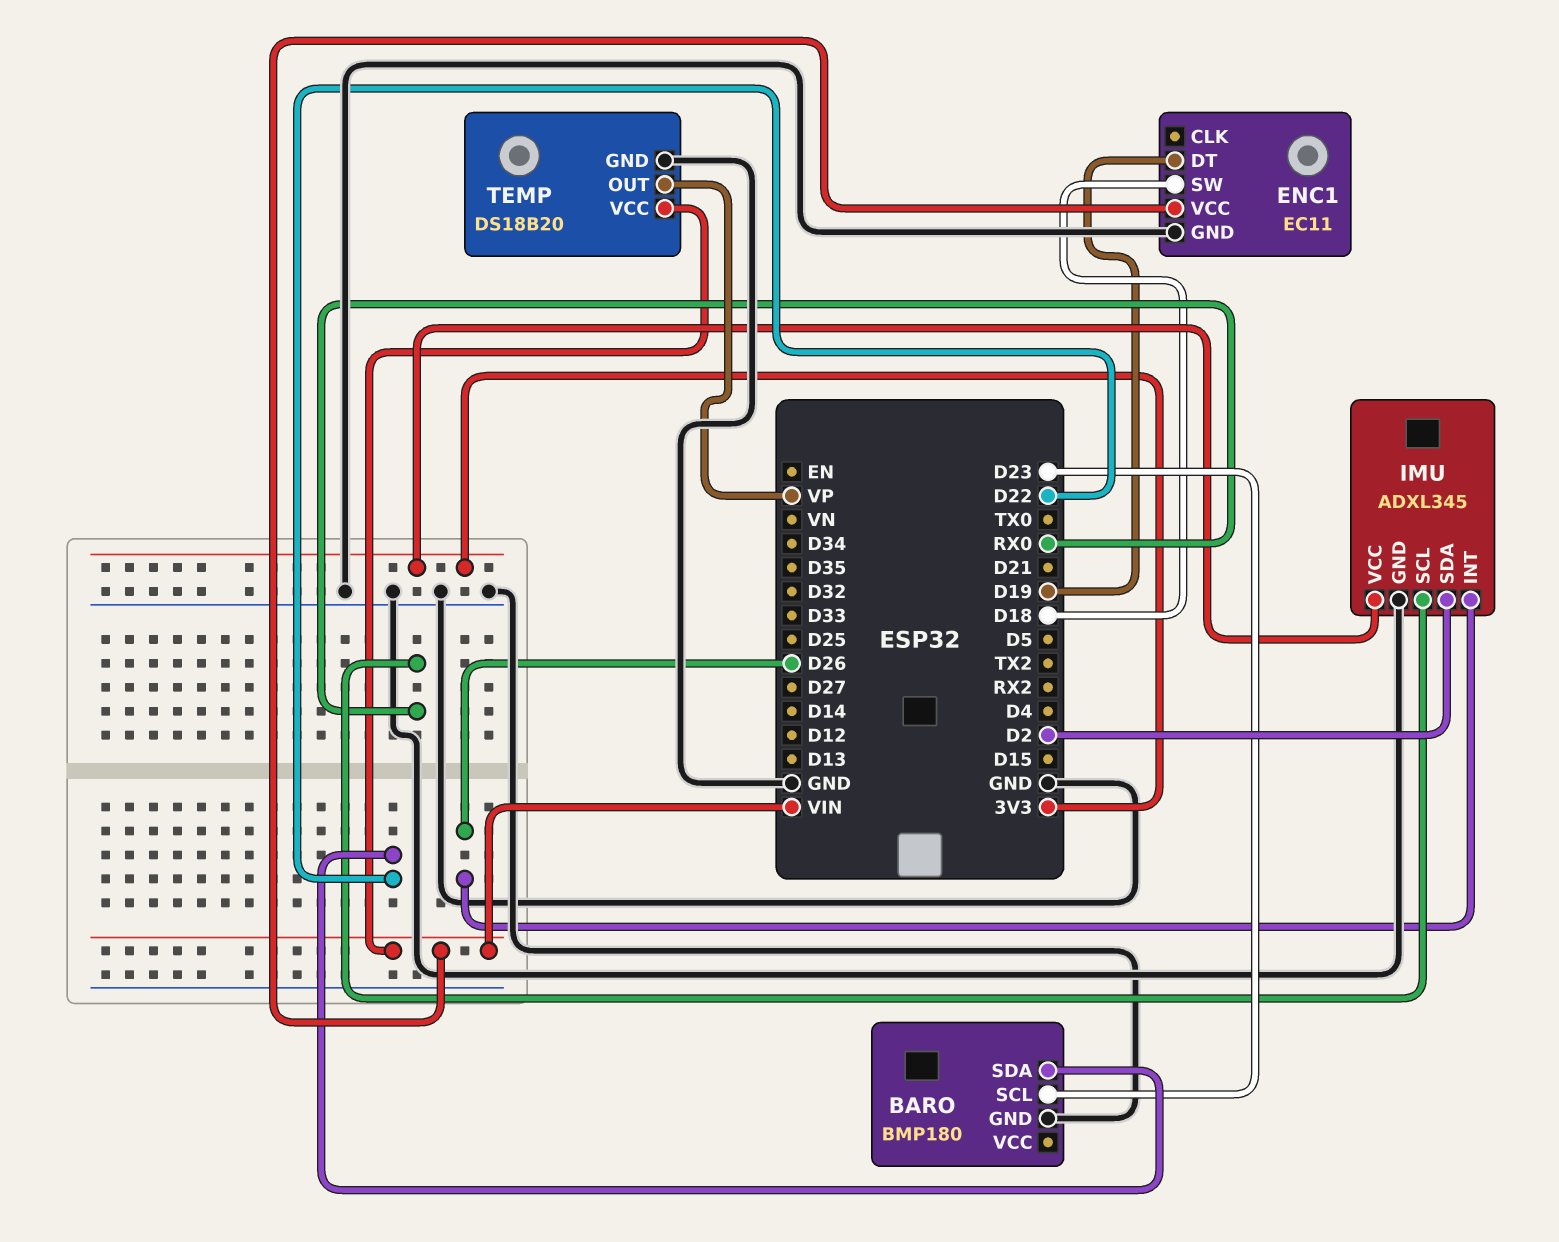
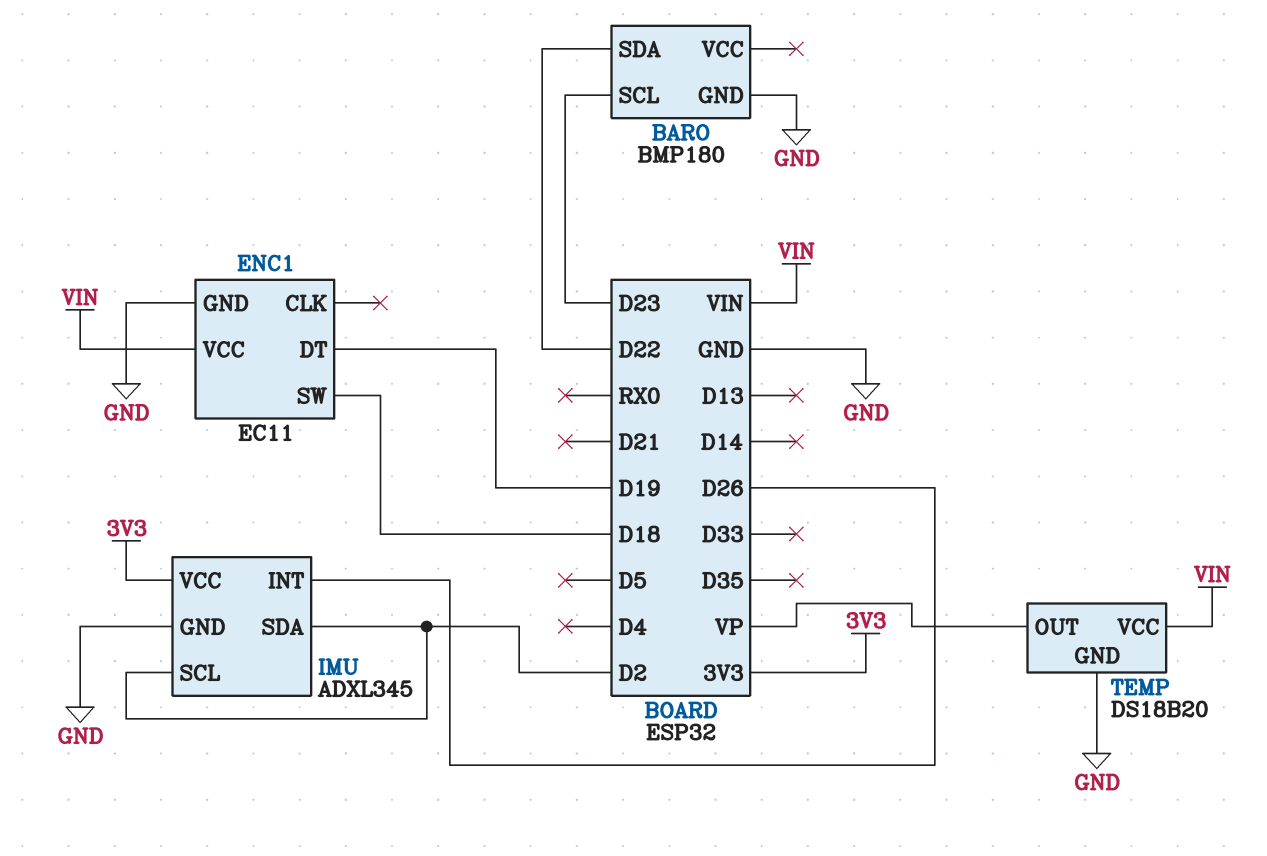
IMU pin SCL: RX0 -> D2

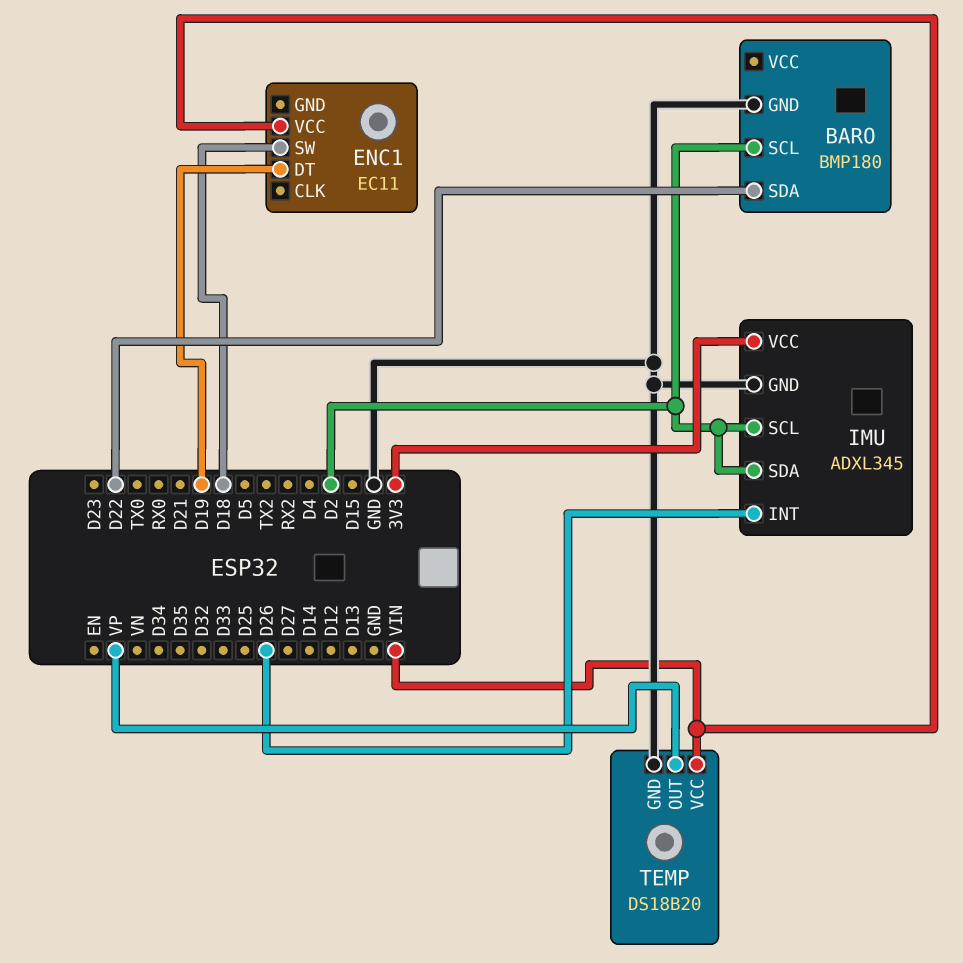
BARO pin SCL: D23 -> D2
ENC1 pin GND: GND -> none

